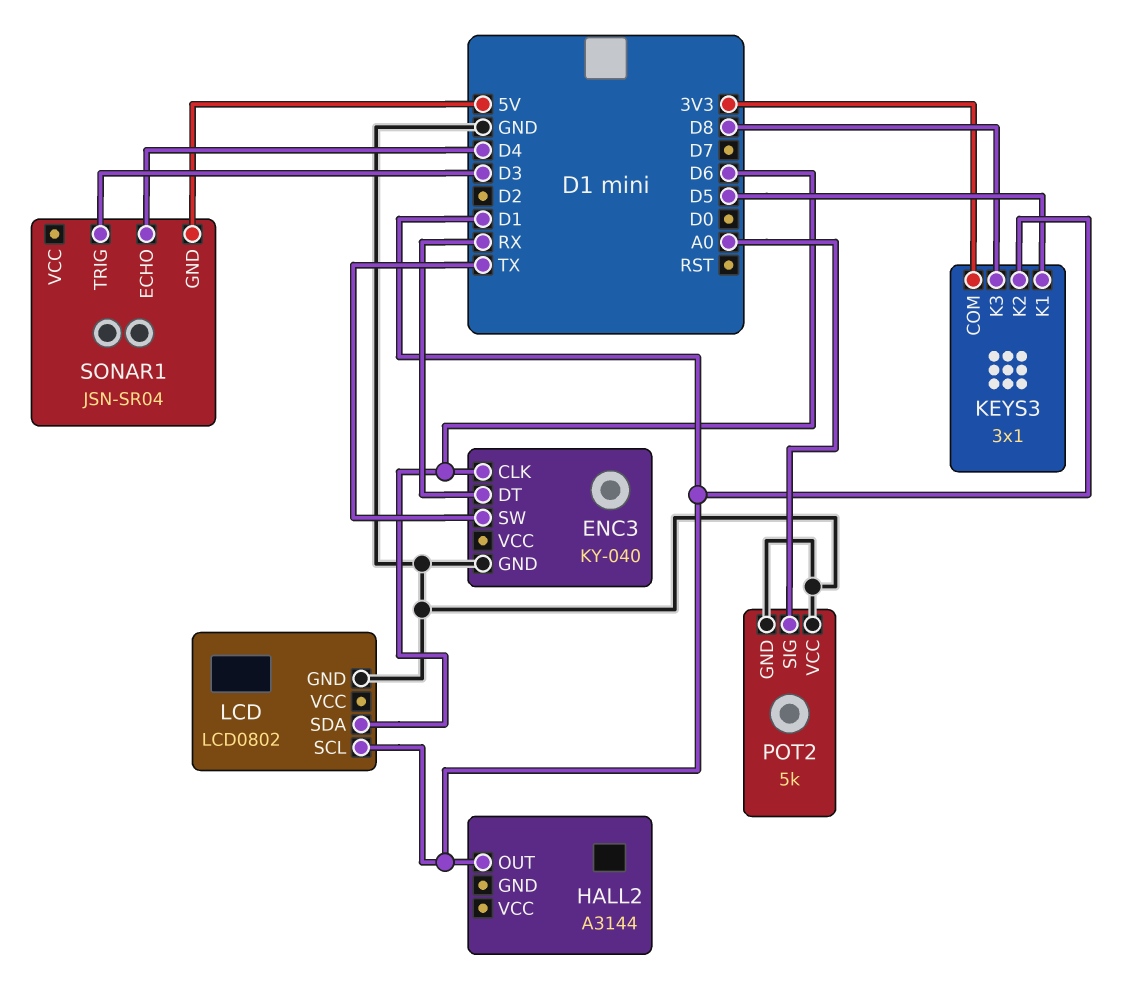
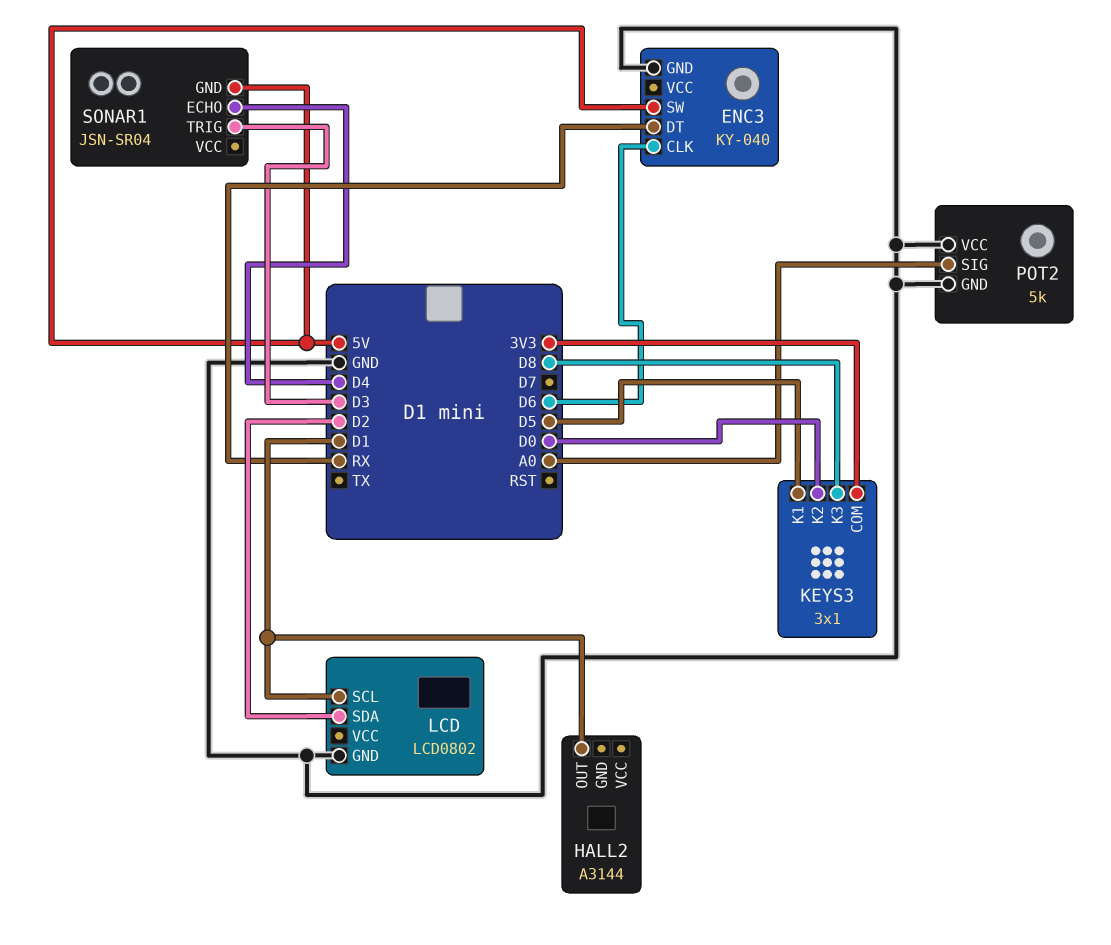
ENC3 pin SW: TX -> 5V
KEYS3 pin K2: D1 -> D0
LCD pin SDA: D6 -> D2

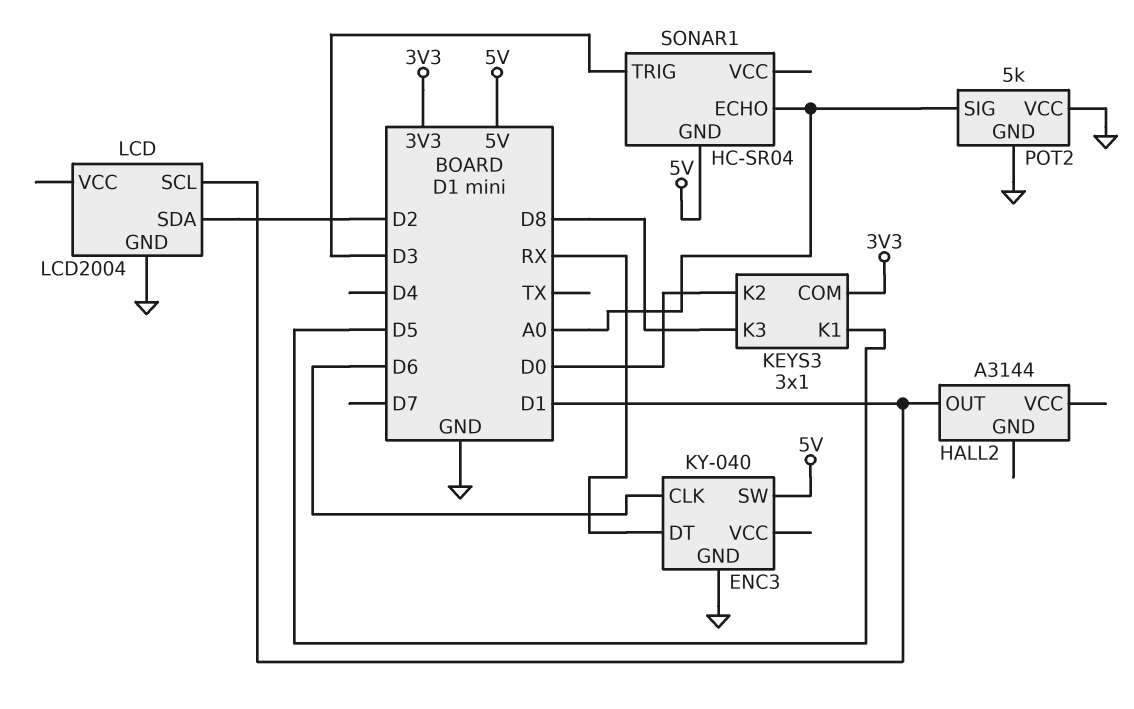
LCD: LCD0802 -> LCD2004
SONAR1: JSN-SR04 -> HC-SR04
SONAR1 pin ECHO: D4 -> A0

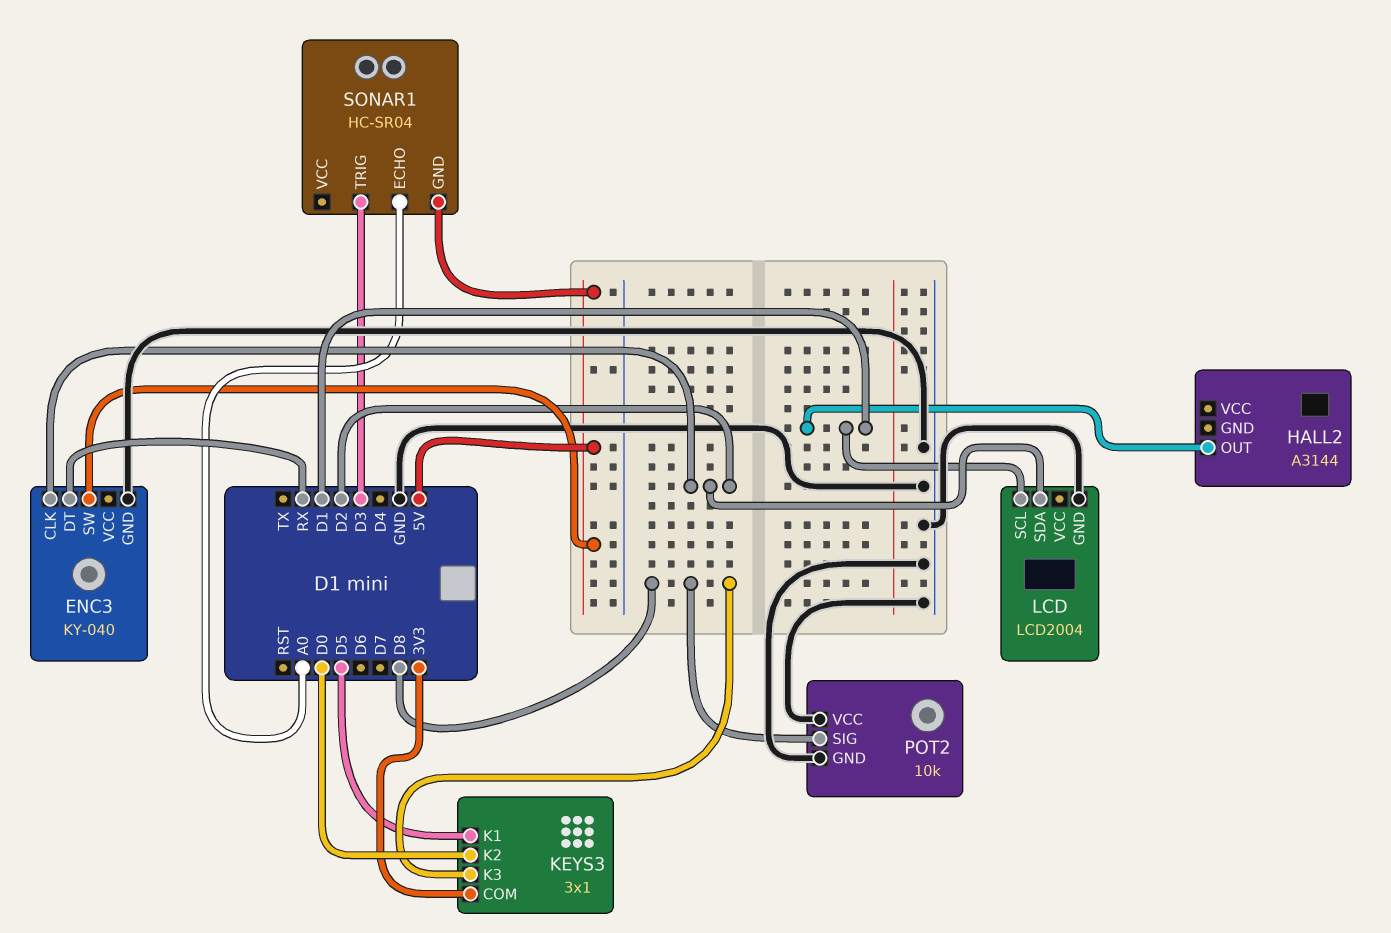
ENC3 pin CLK: D6 -> D2
POT2: 5k -> 10k
POT2 pin SIG: A0 -> D8

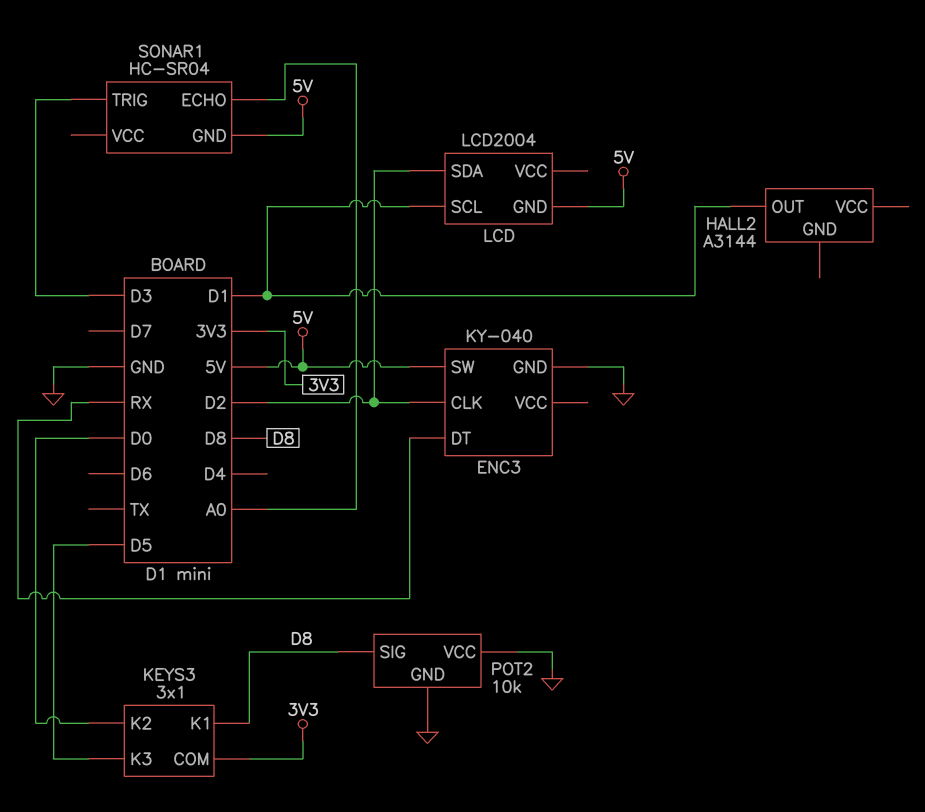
KEYS3 pin K1: D5 -> D8
KEYS3 pin K3: D8 -> D5
LCD pin GND: GND -> 5V

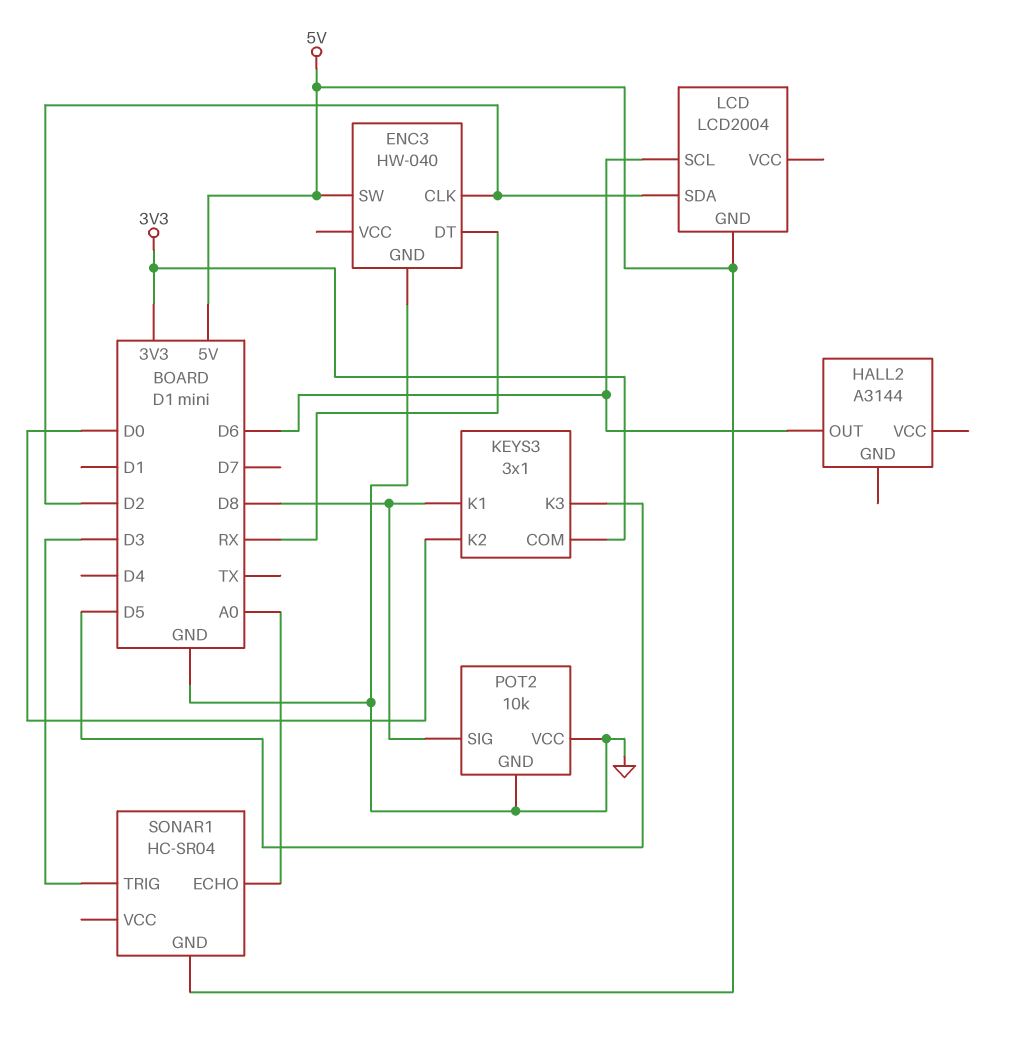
ENC3: KY-040 -> HW-040
HALL2 pin OUT: D1 -> D6
LCD pin SCL: D1 -> D6

